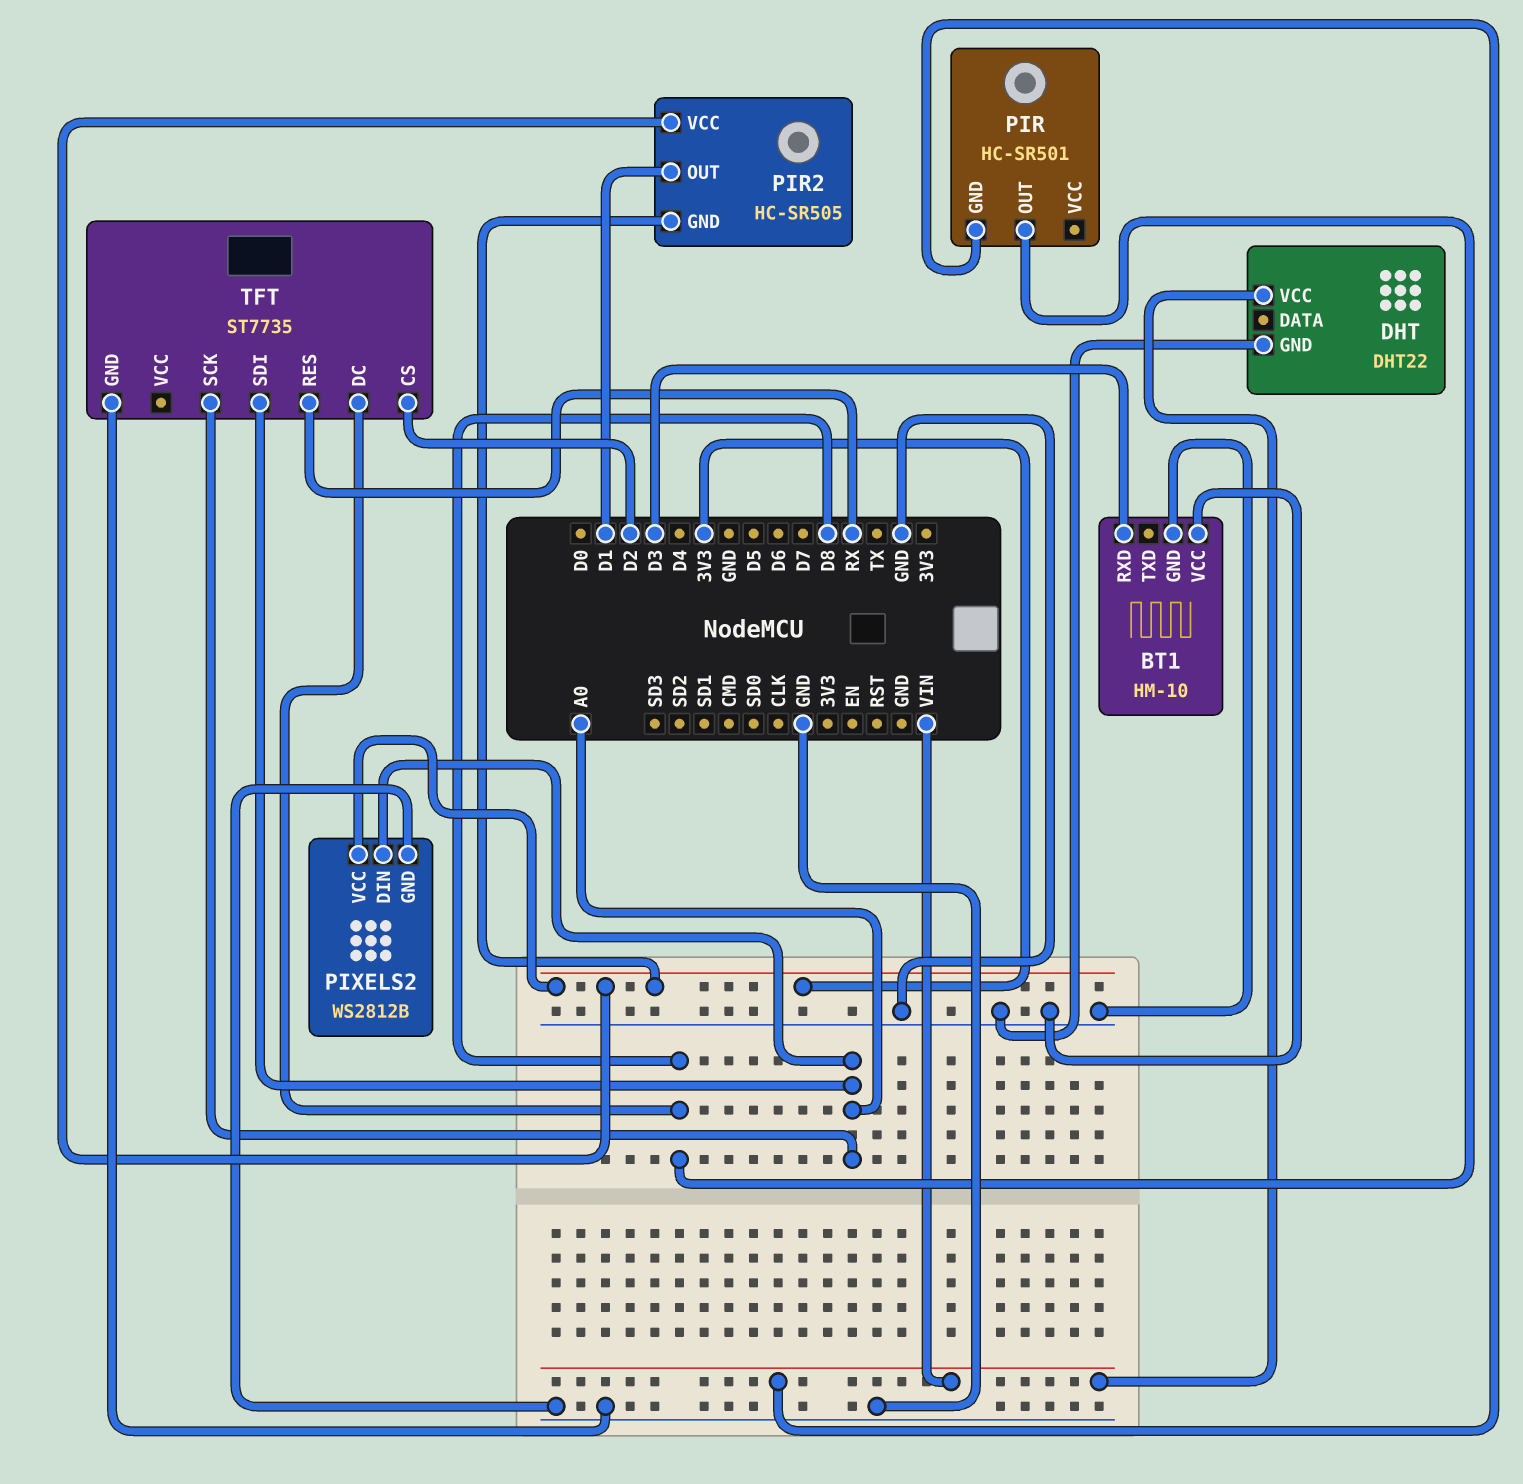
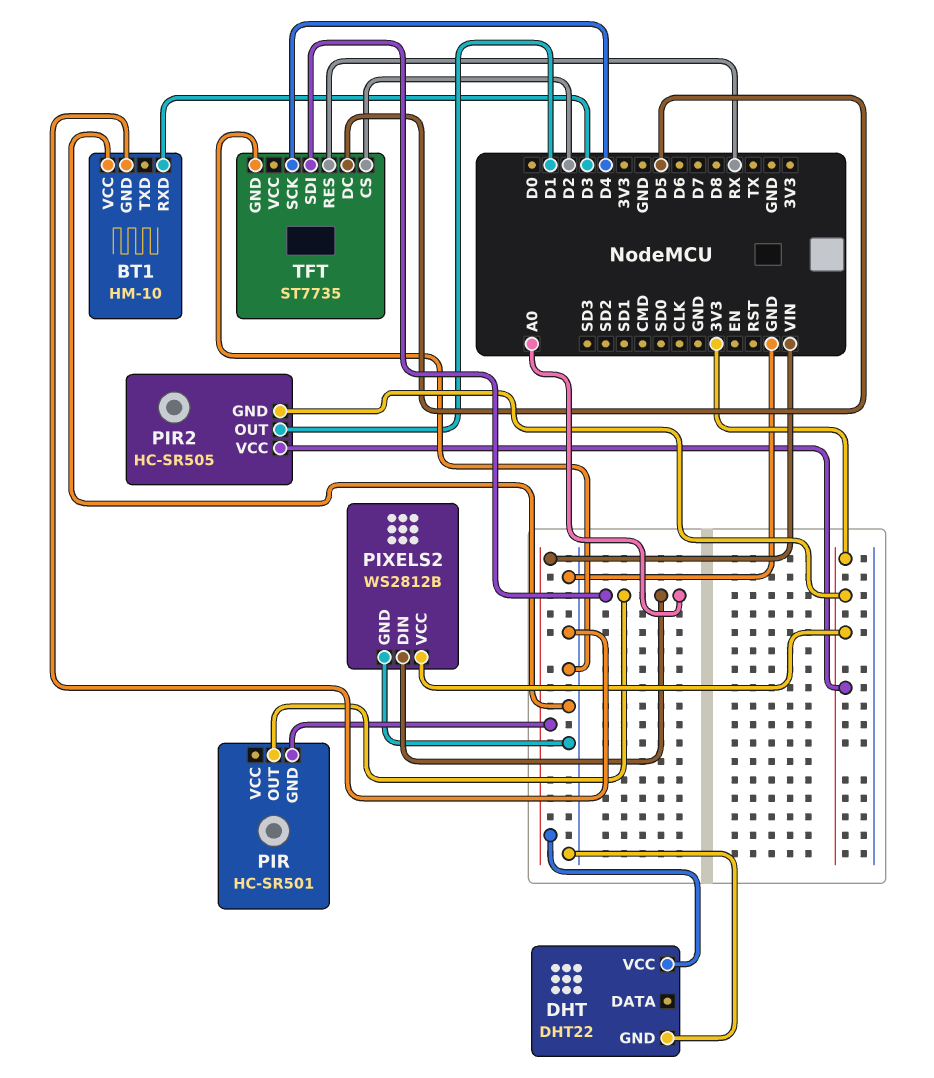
PIR pin OUT: D8 -> A0
TFT pin DC: D8 -> D5
TFT pin SCK: A0 -> D4

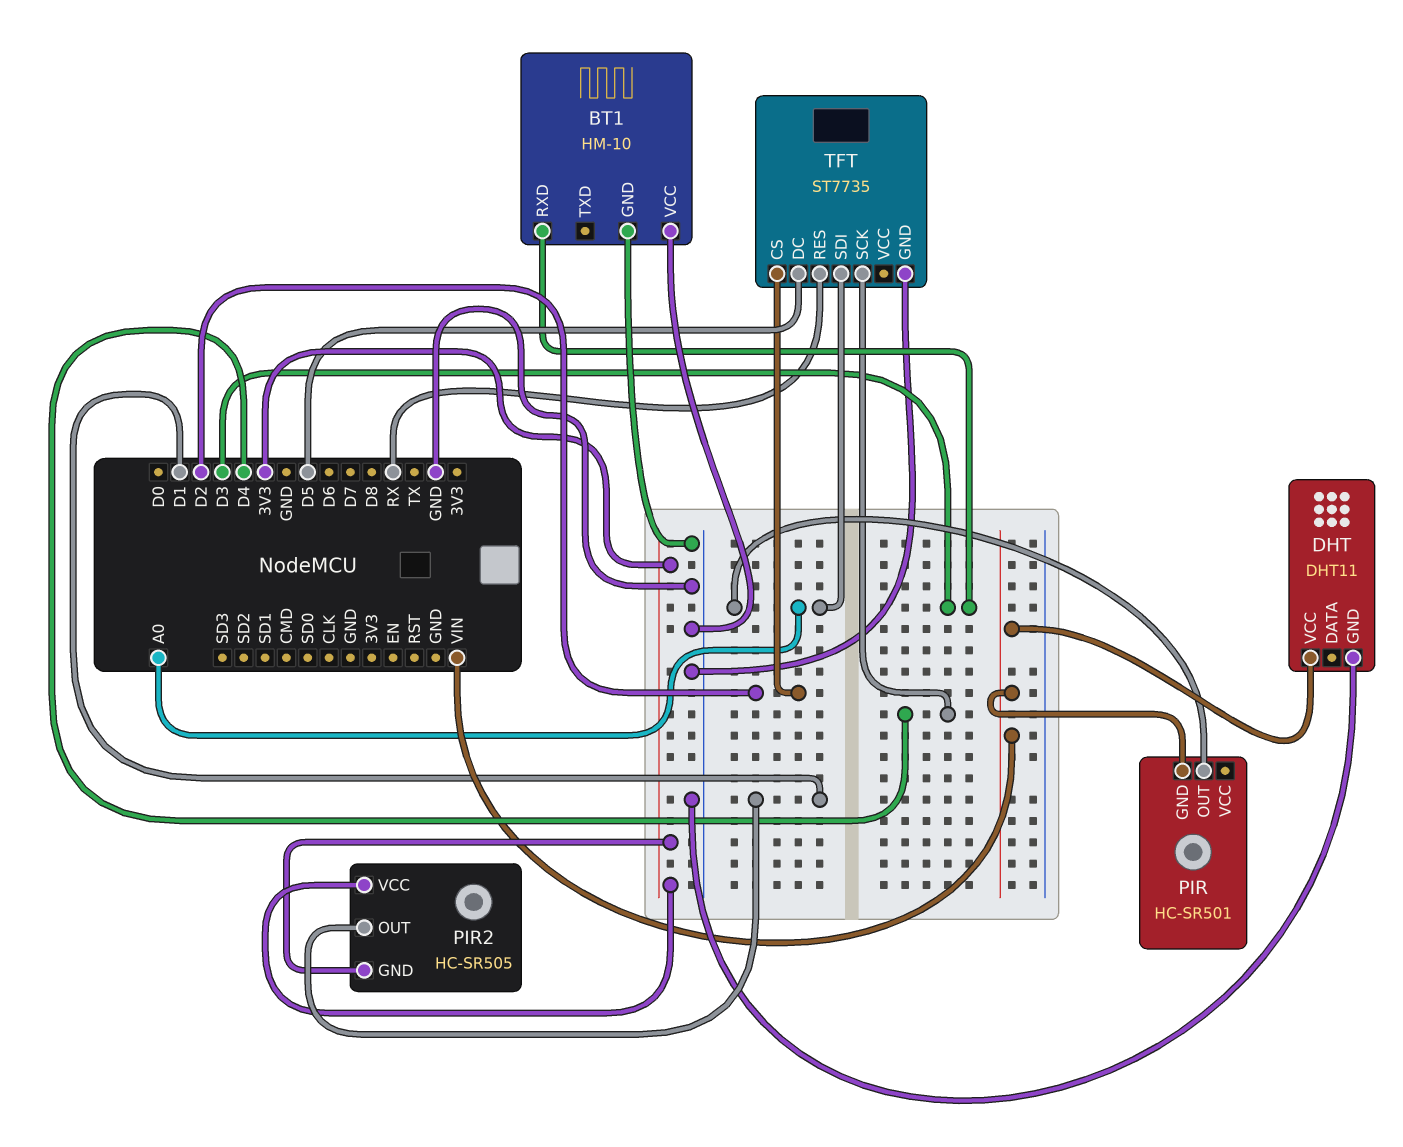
DHT: DHT22 -> DHT11
PIXELS2: WS2812B -> none
PIXELS2 pin DIN: A0 -> none
PIXELS2 pin GND: GND -> none
PIXELS2 pin VCC: 3V3 -> none

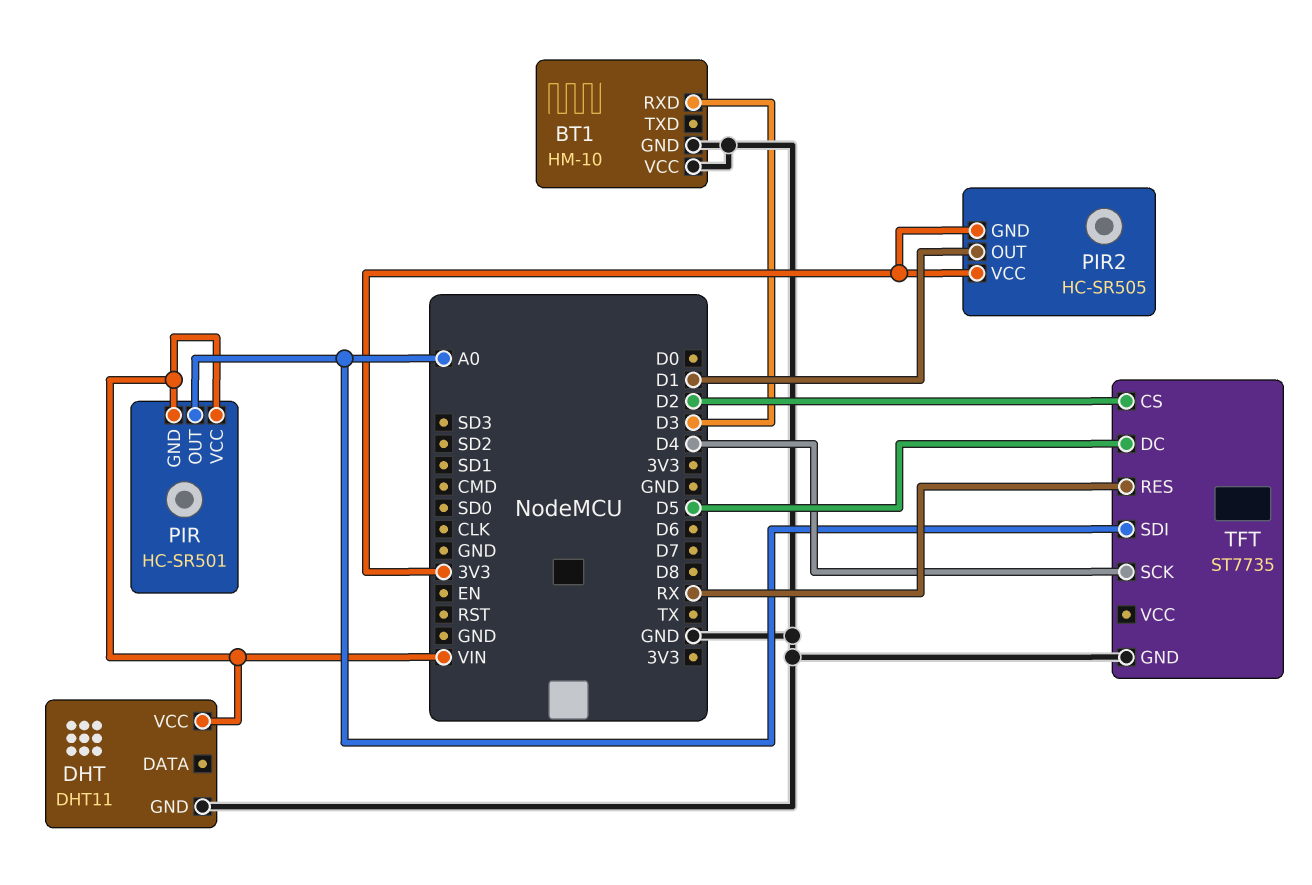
PIR pin VCC: none -> VIN

